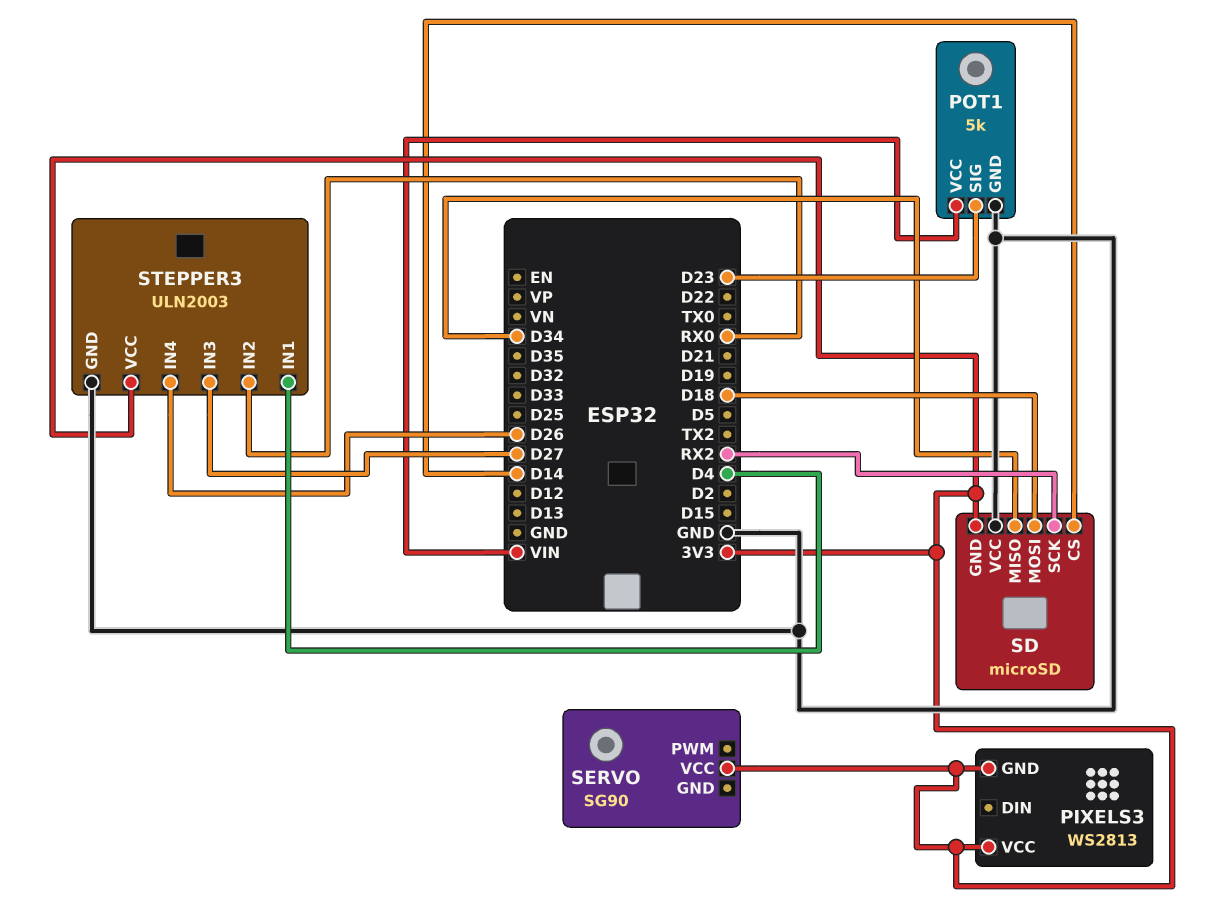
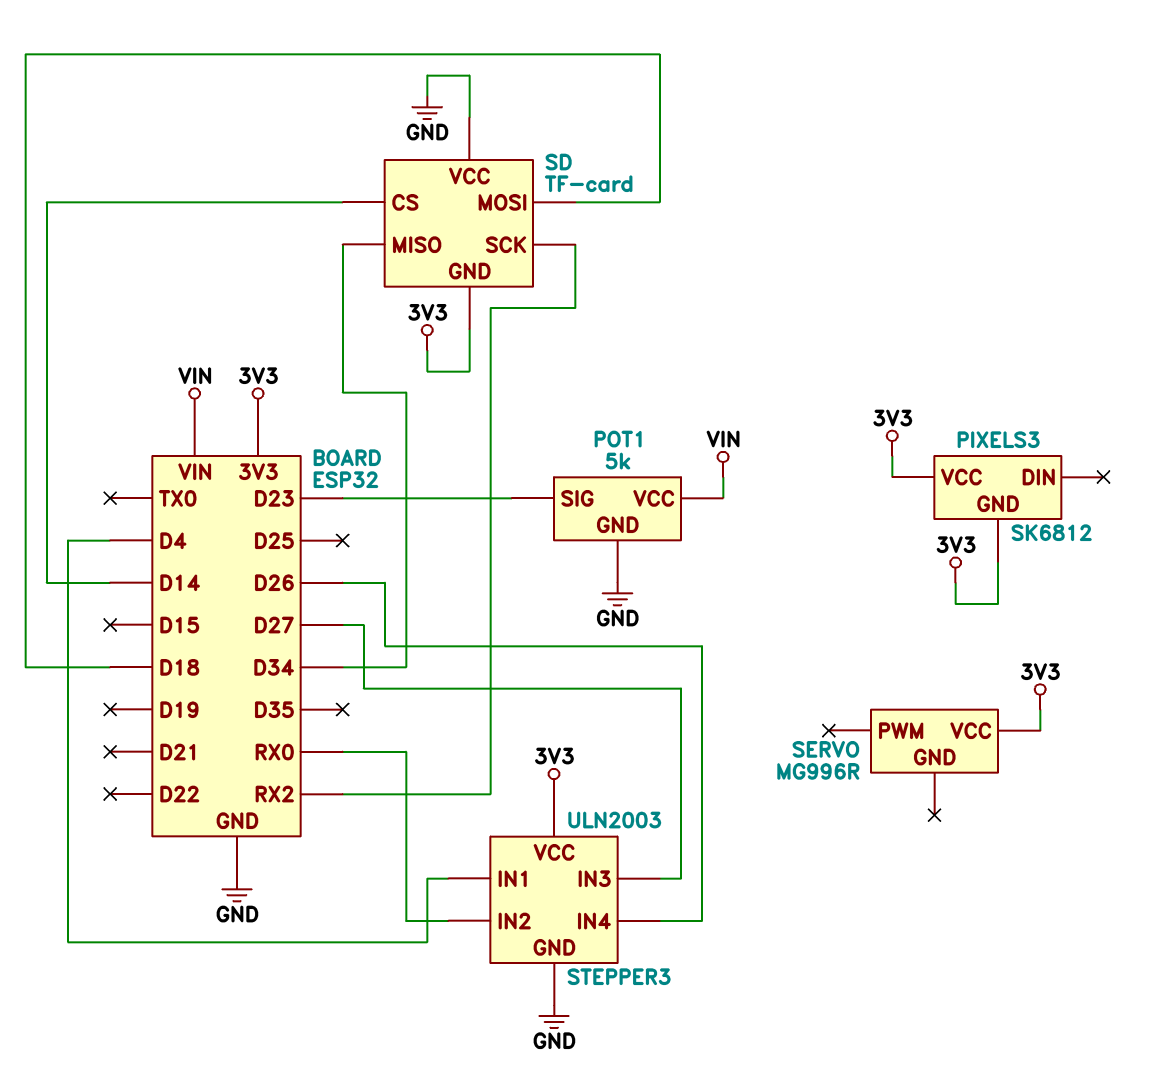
PIXELS3: WS2813 -> SK6812
SD: microSD -> TF-card
SERVO: SG90 -> MG996R

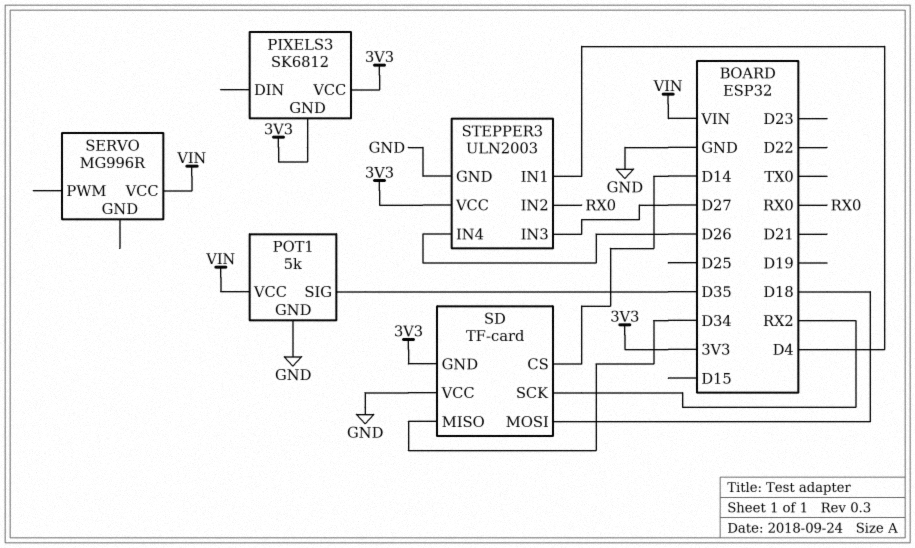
POT1 pin SIG: D23 -> D35
SERVO pin VCC: 3V3 -> VIN

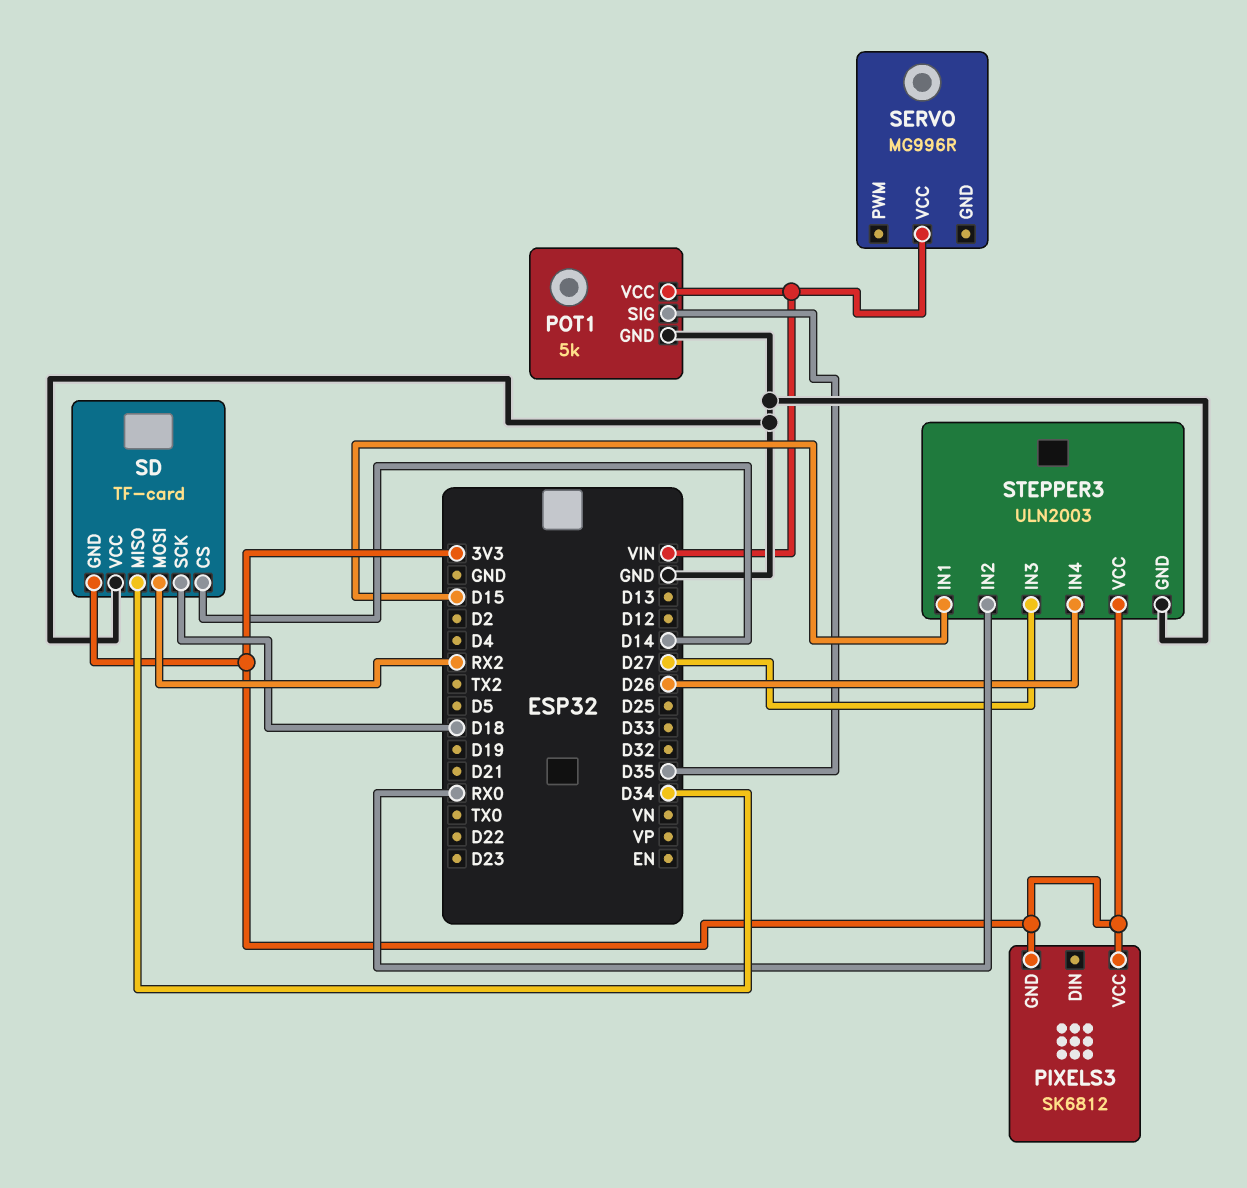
SD pin MOSI: D18 -> RX2
SD pin SCK: RX2 -> D18
STEPPER3 pin IN1: D4 -> D15

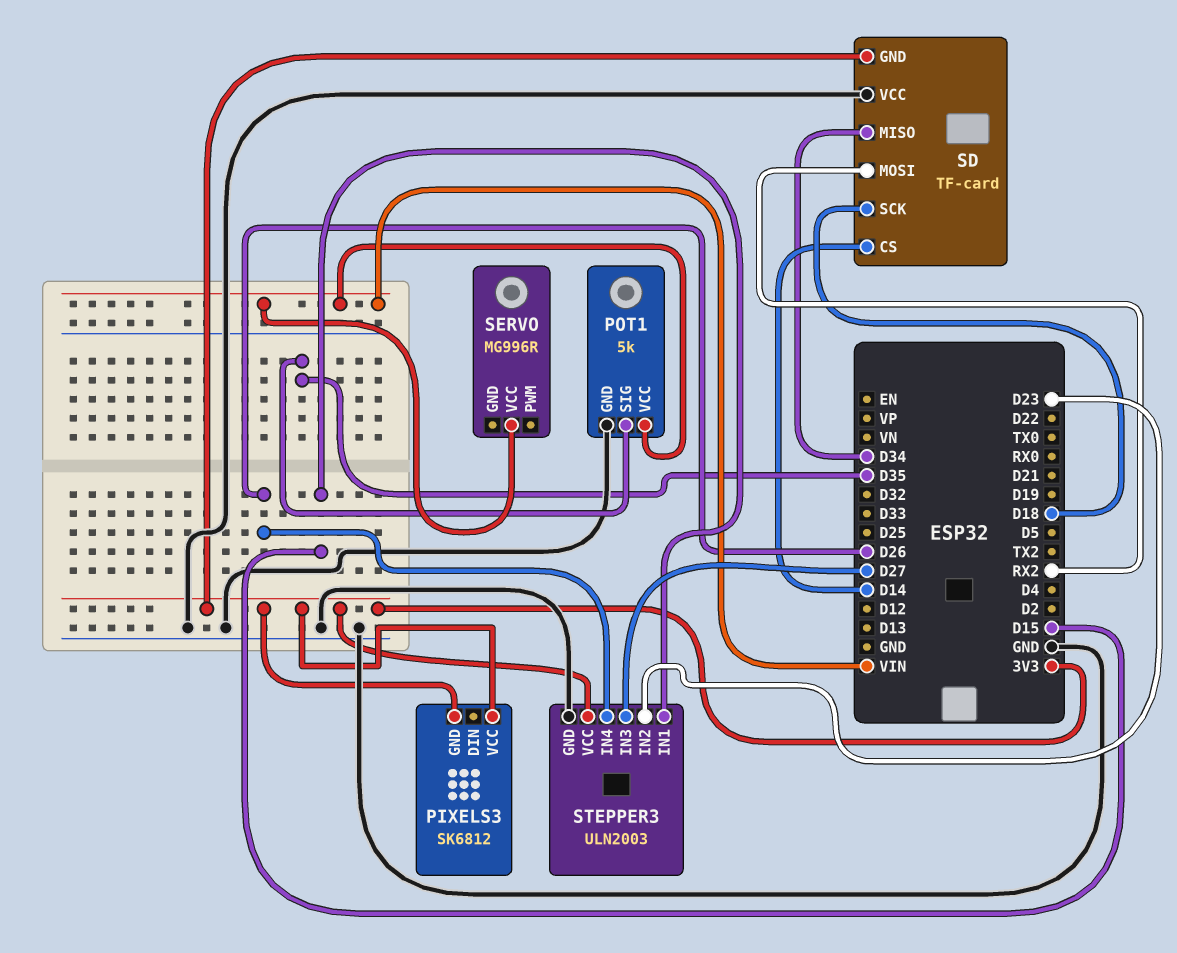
STEPPER3 pin IN2: RX0 -> D23

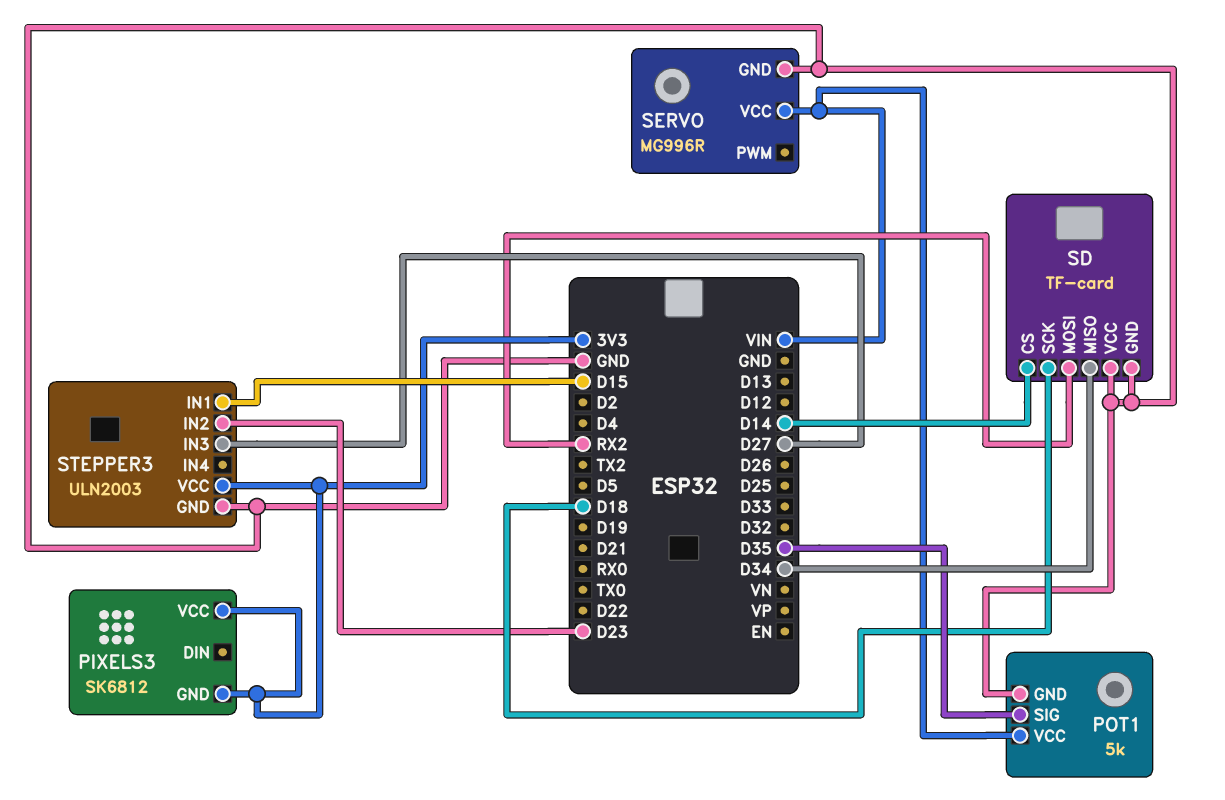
SD pin GND: 3V3 -> GND
SERVO pin GND: none -> GND
STEPPER3 pin IN4: D26 -> none

